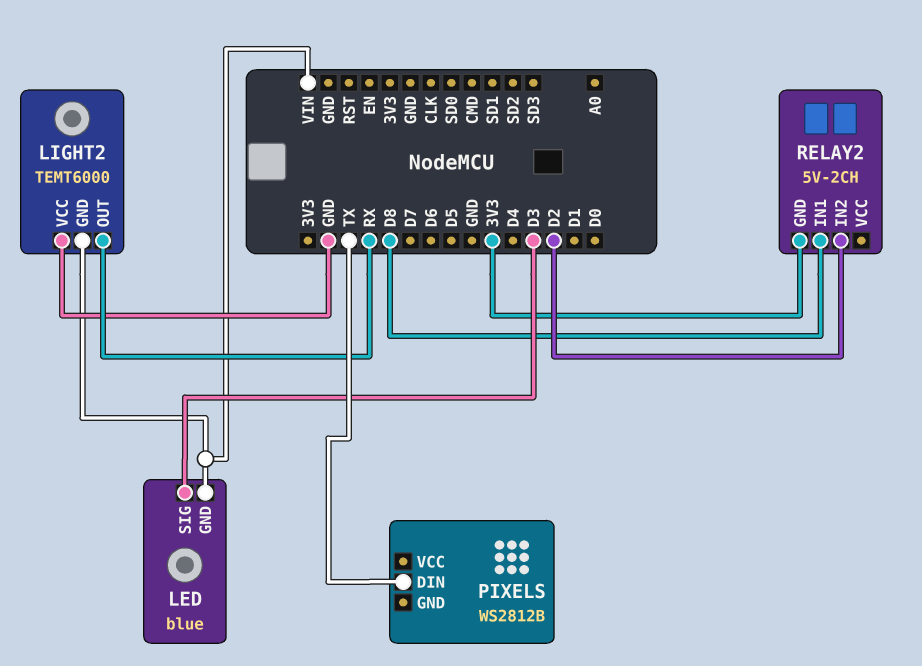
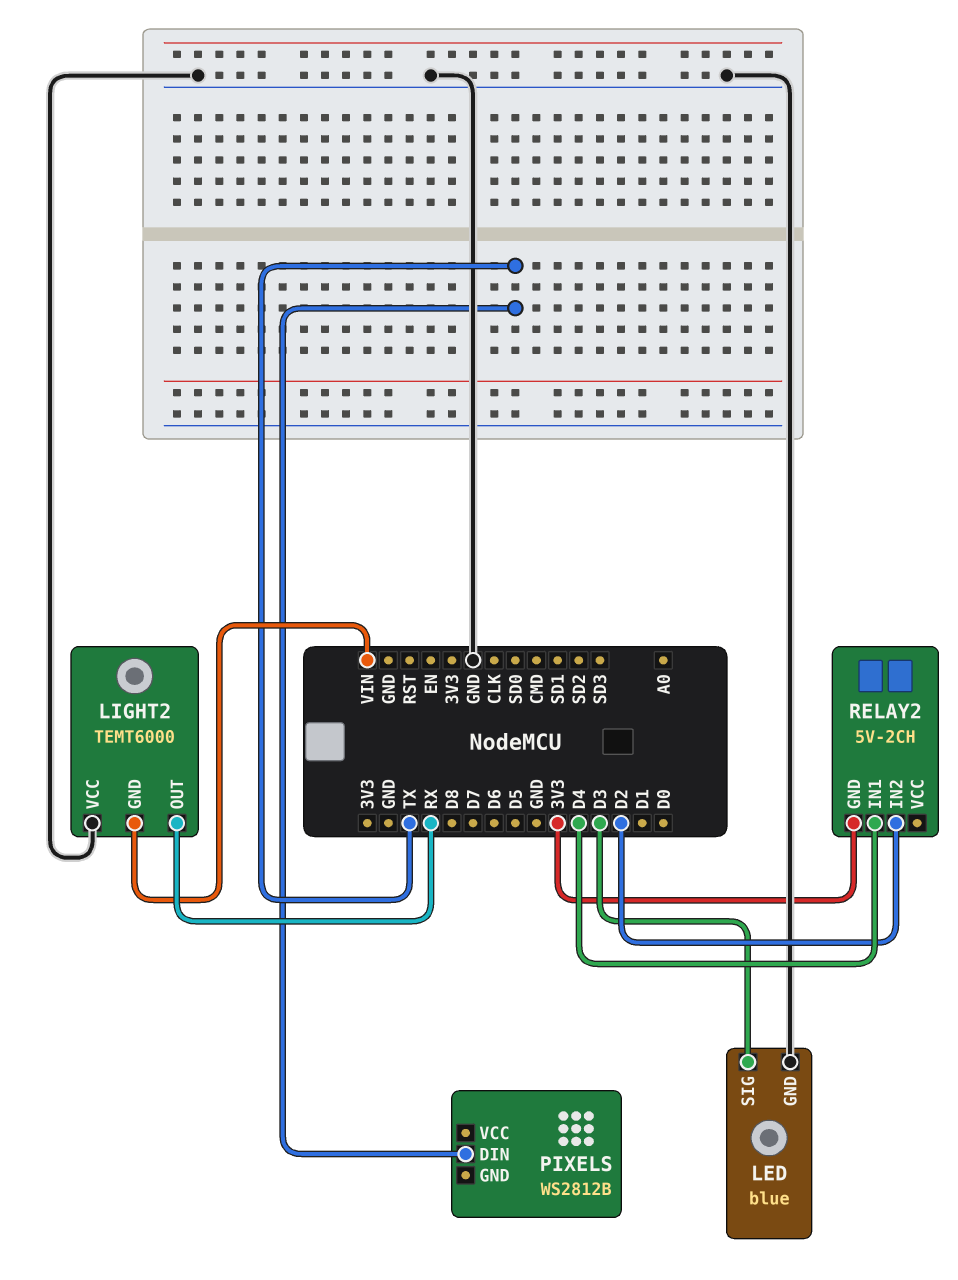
LED pin GND: VIN -> GND
RELAY2 pin IN1: D8 -> D4

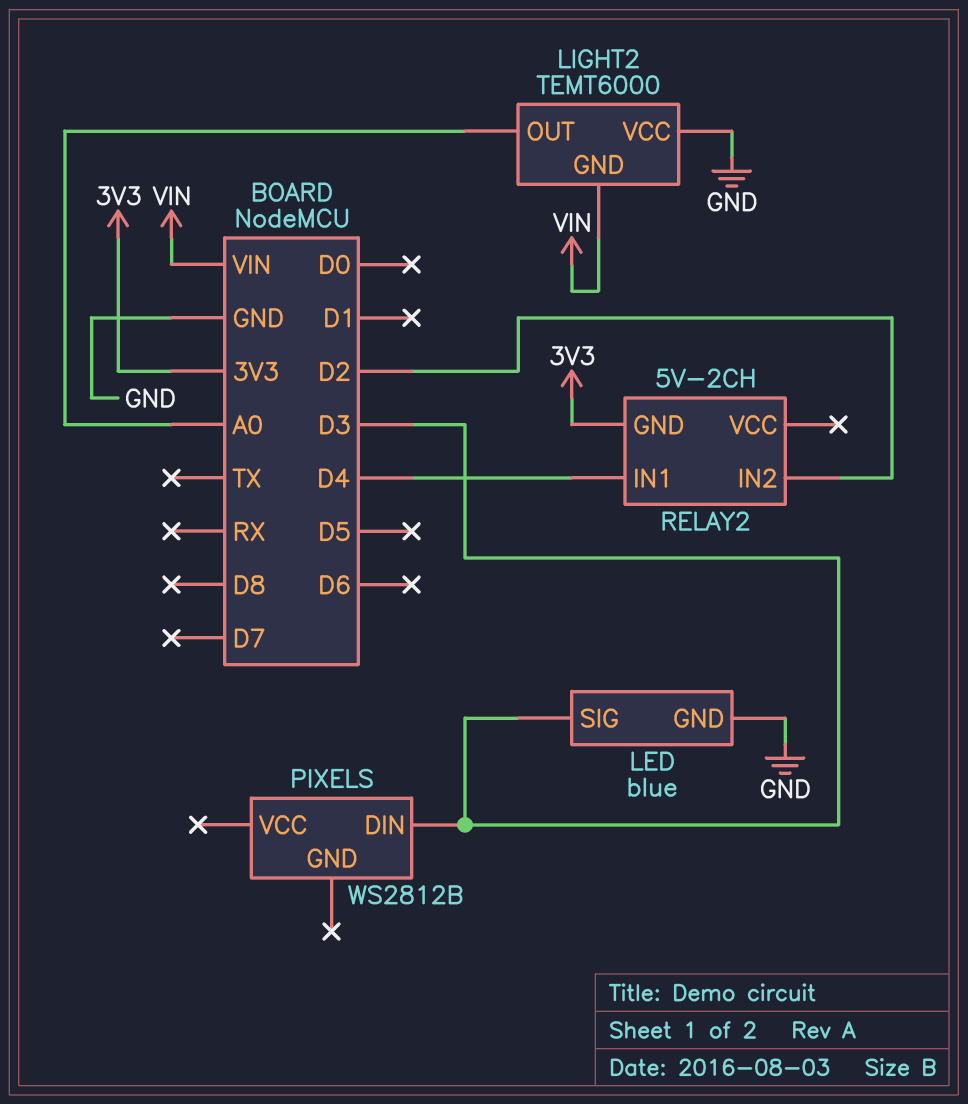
LIGHT2 pin OUT: RX -> A0
PIXELS pin DIN: TX -> D3

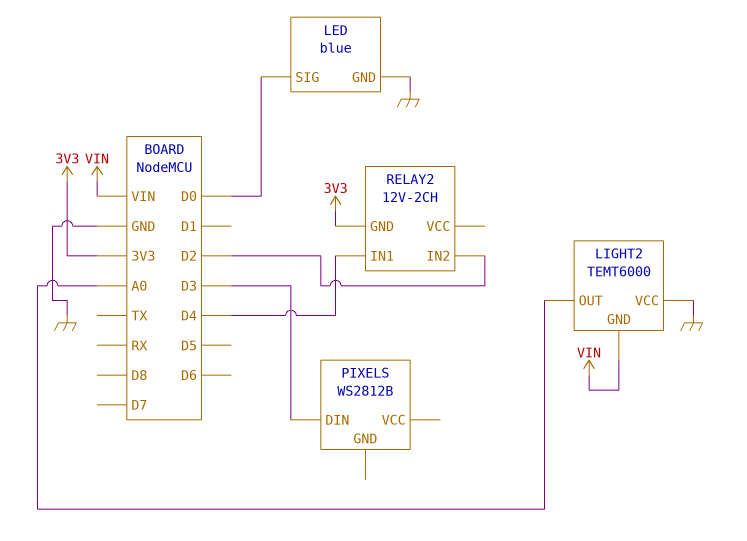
LED pin SIG: D3 -> D0
RELAY2: 5V-2CH -> 12V-2CH

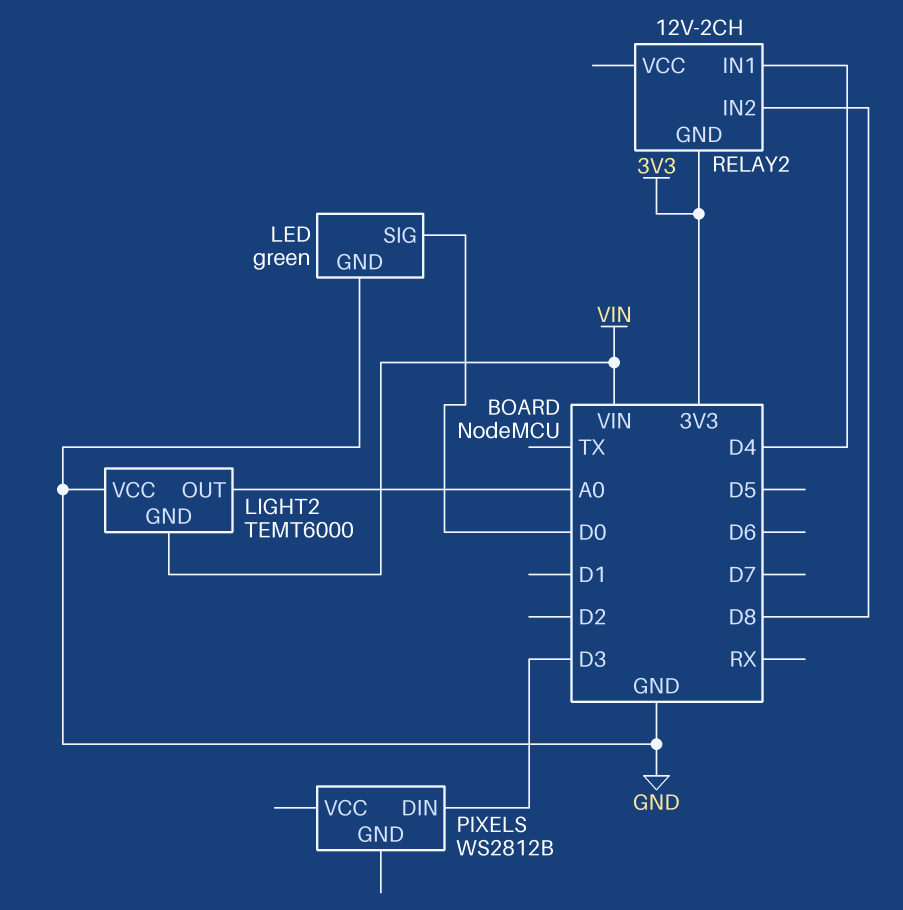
LED: blue -> green
RELAY2 pin IN2: D2 -> D8

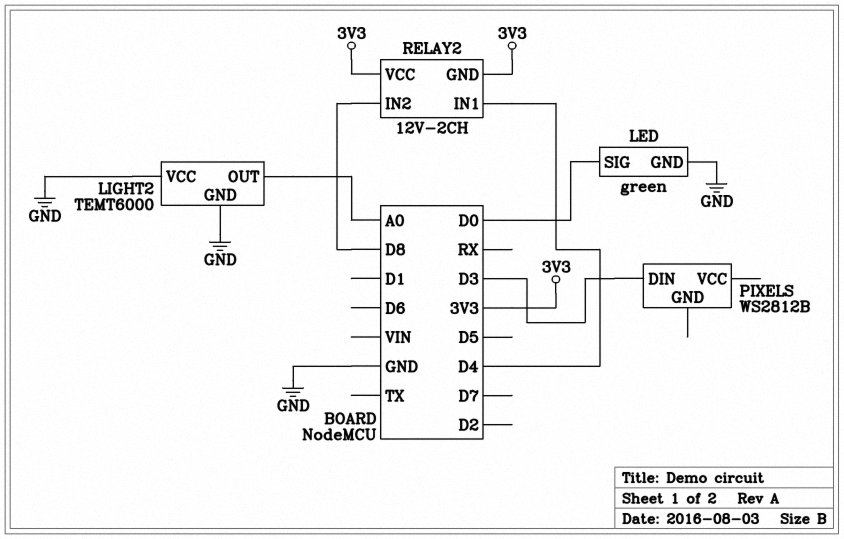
LIGHT2 pin GND: VIN -> GND
RELAY2 pin VCC: none -> 3V3

